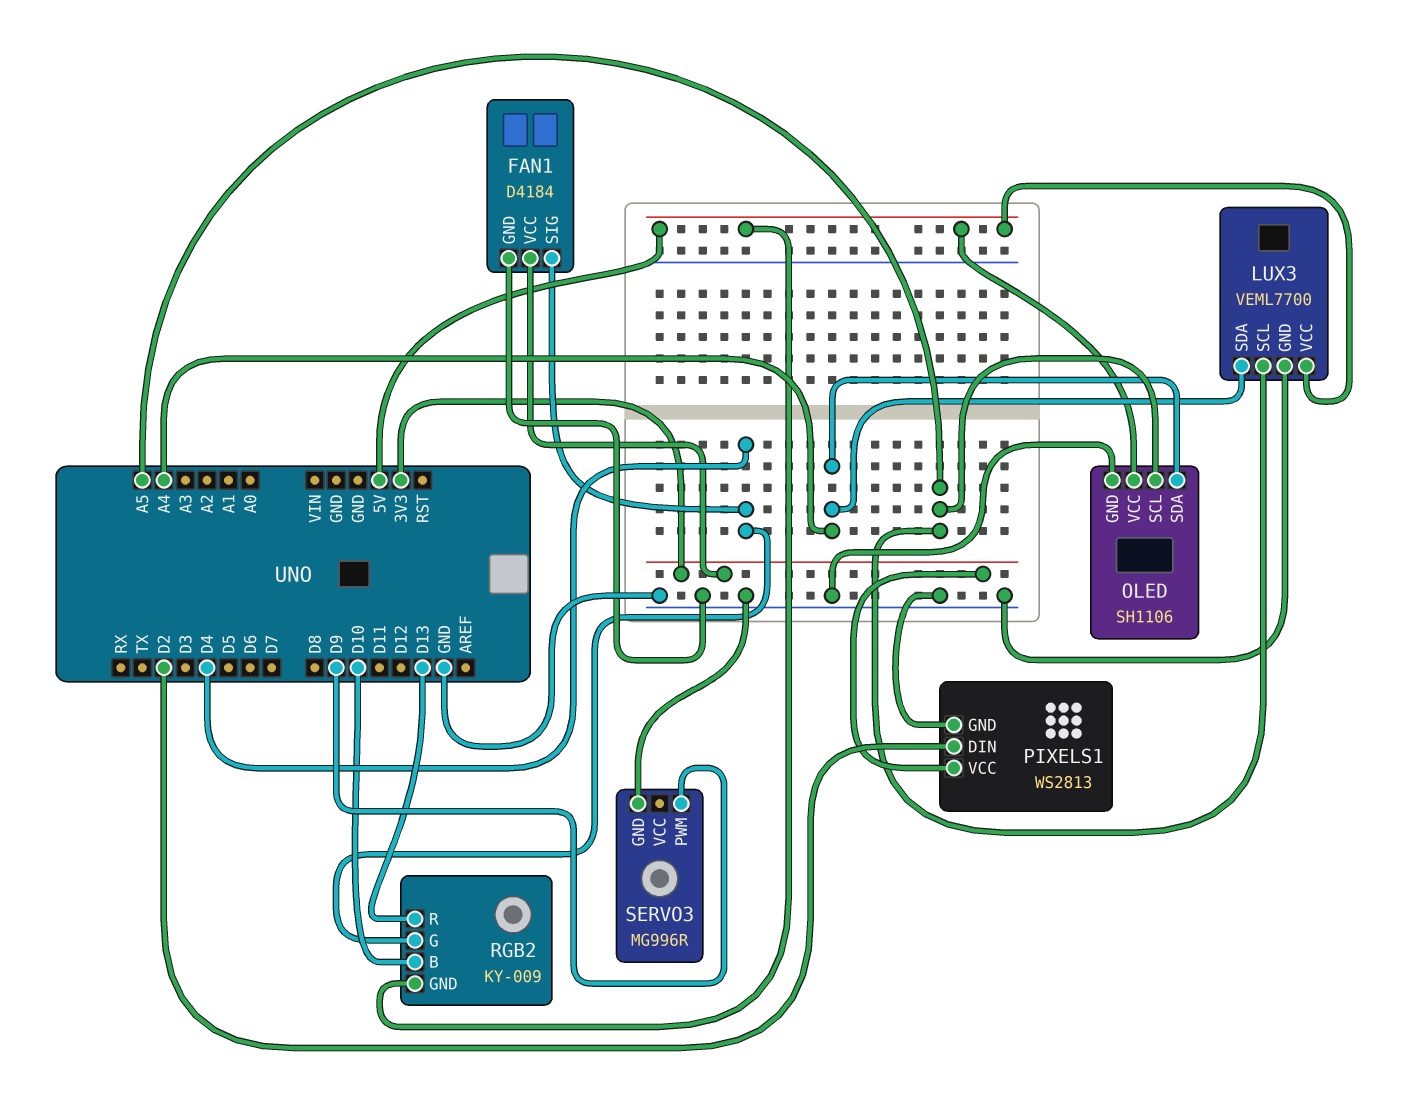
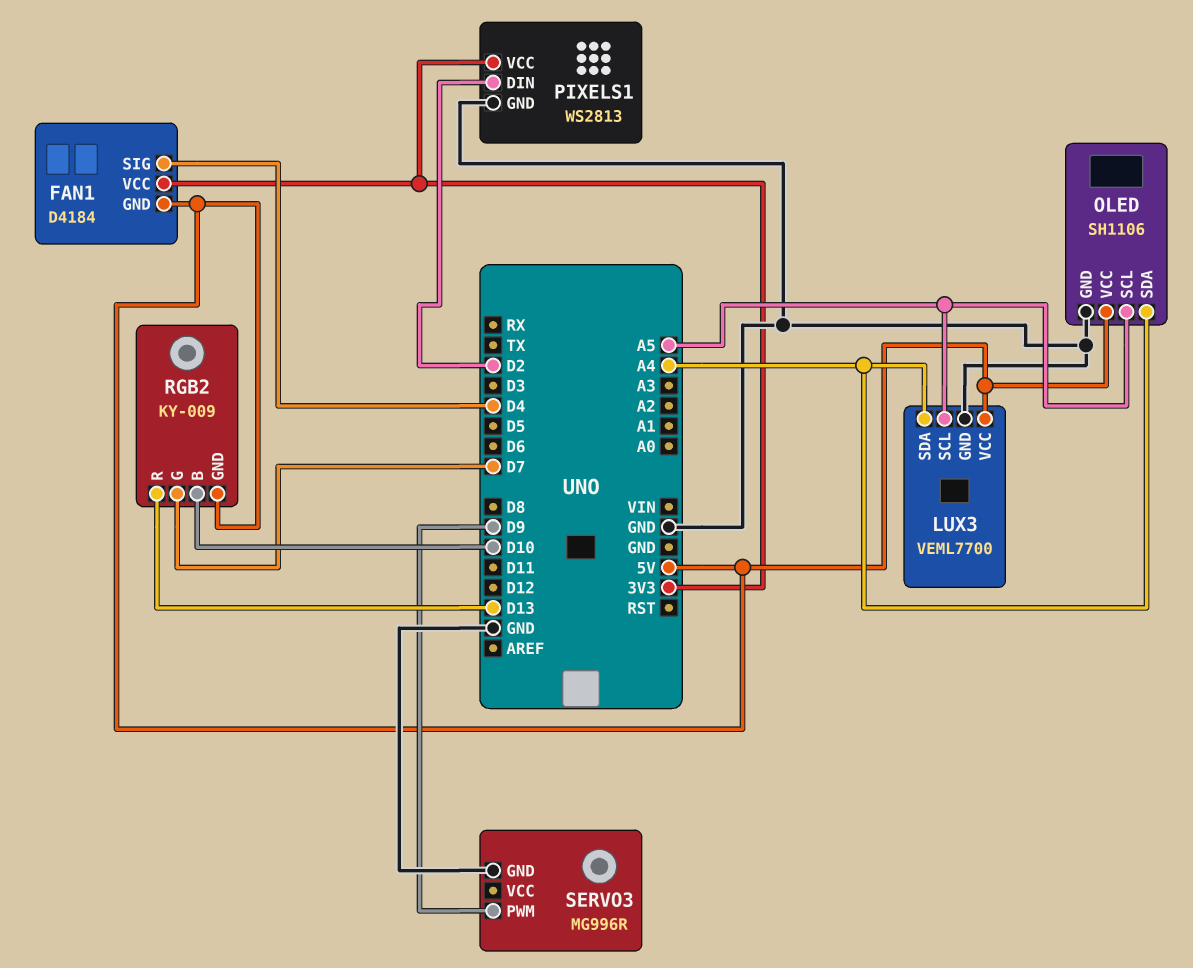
FAN1 pin GND: GND -> 5V
RGB2 pin G: D4 -> D7

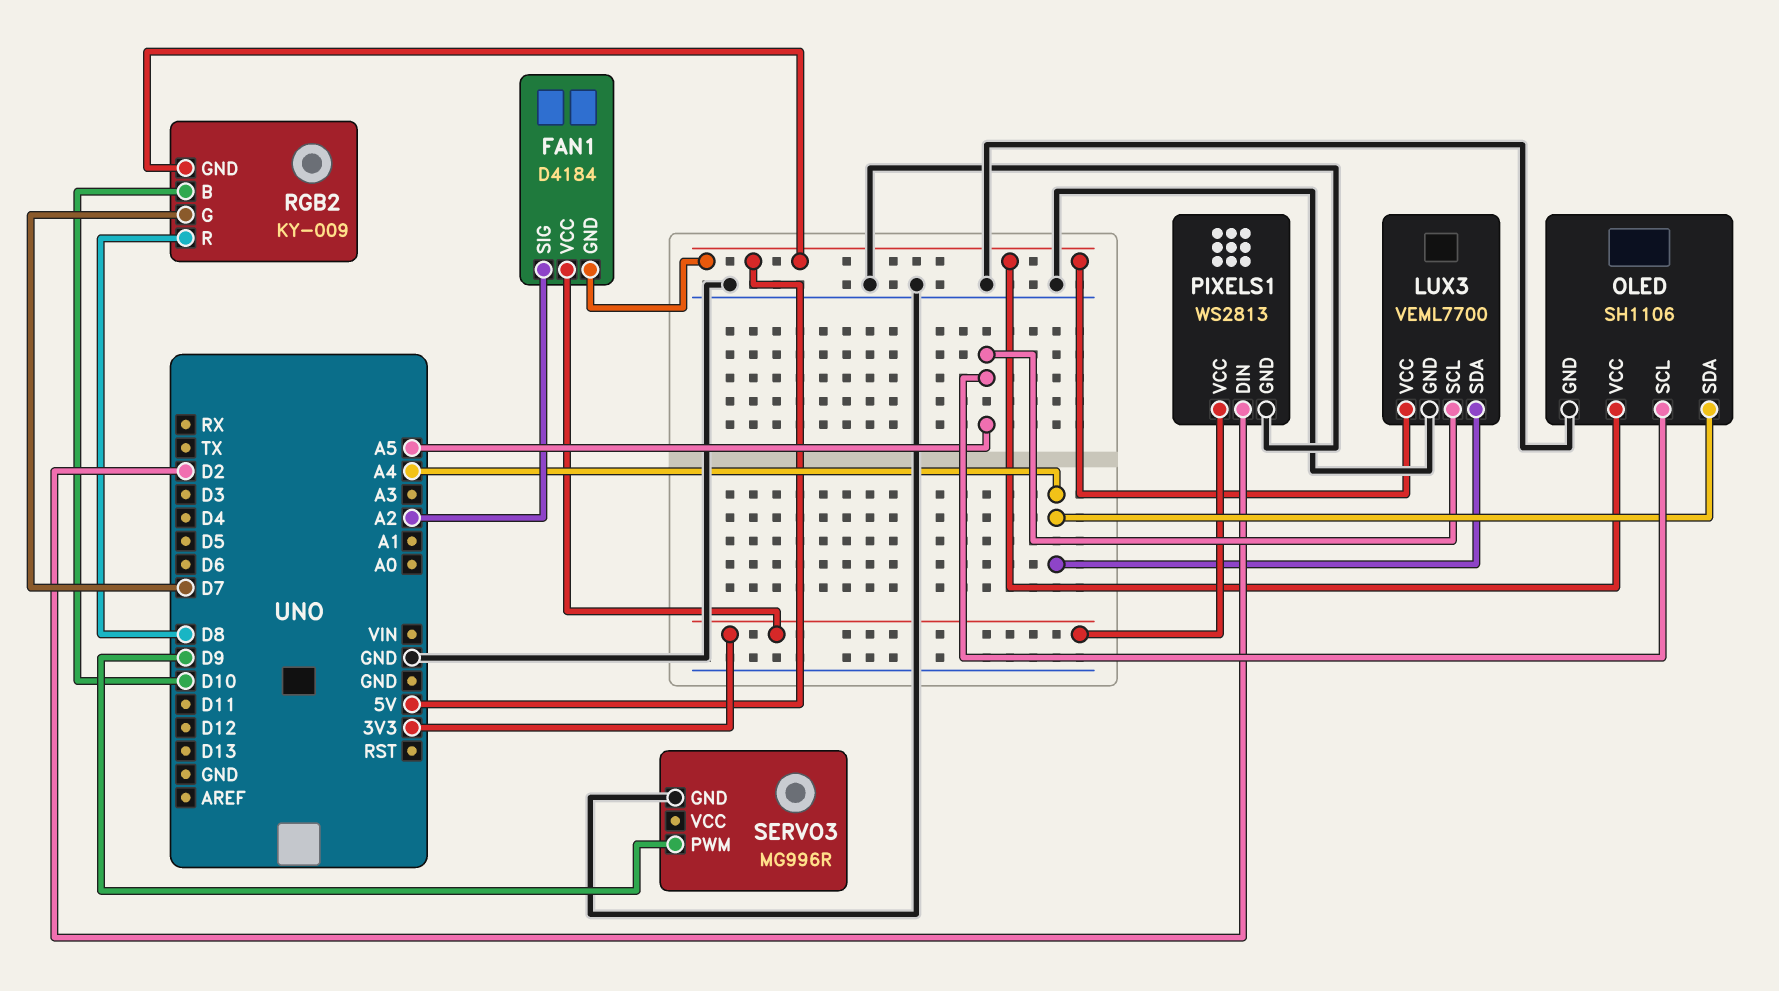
FAN1 pin SIG: D4 -> A2
RGB2 pin R: D13 -> D8

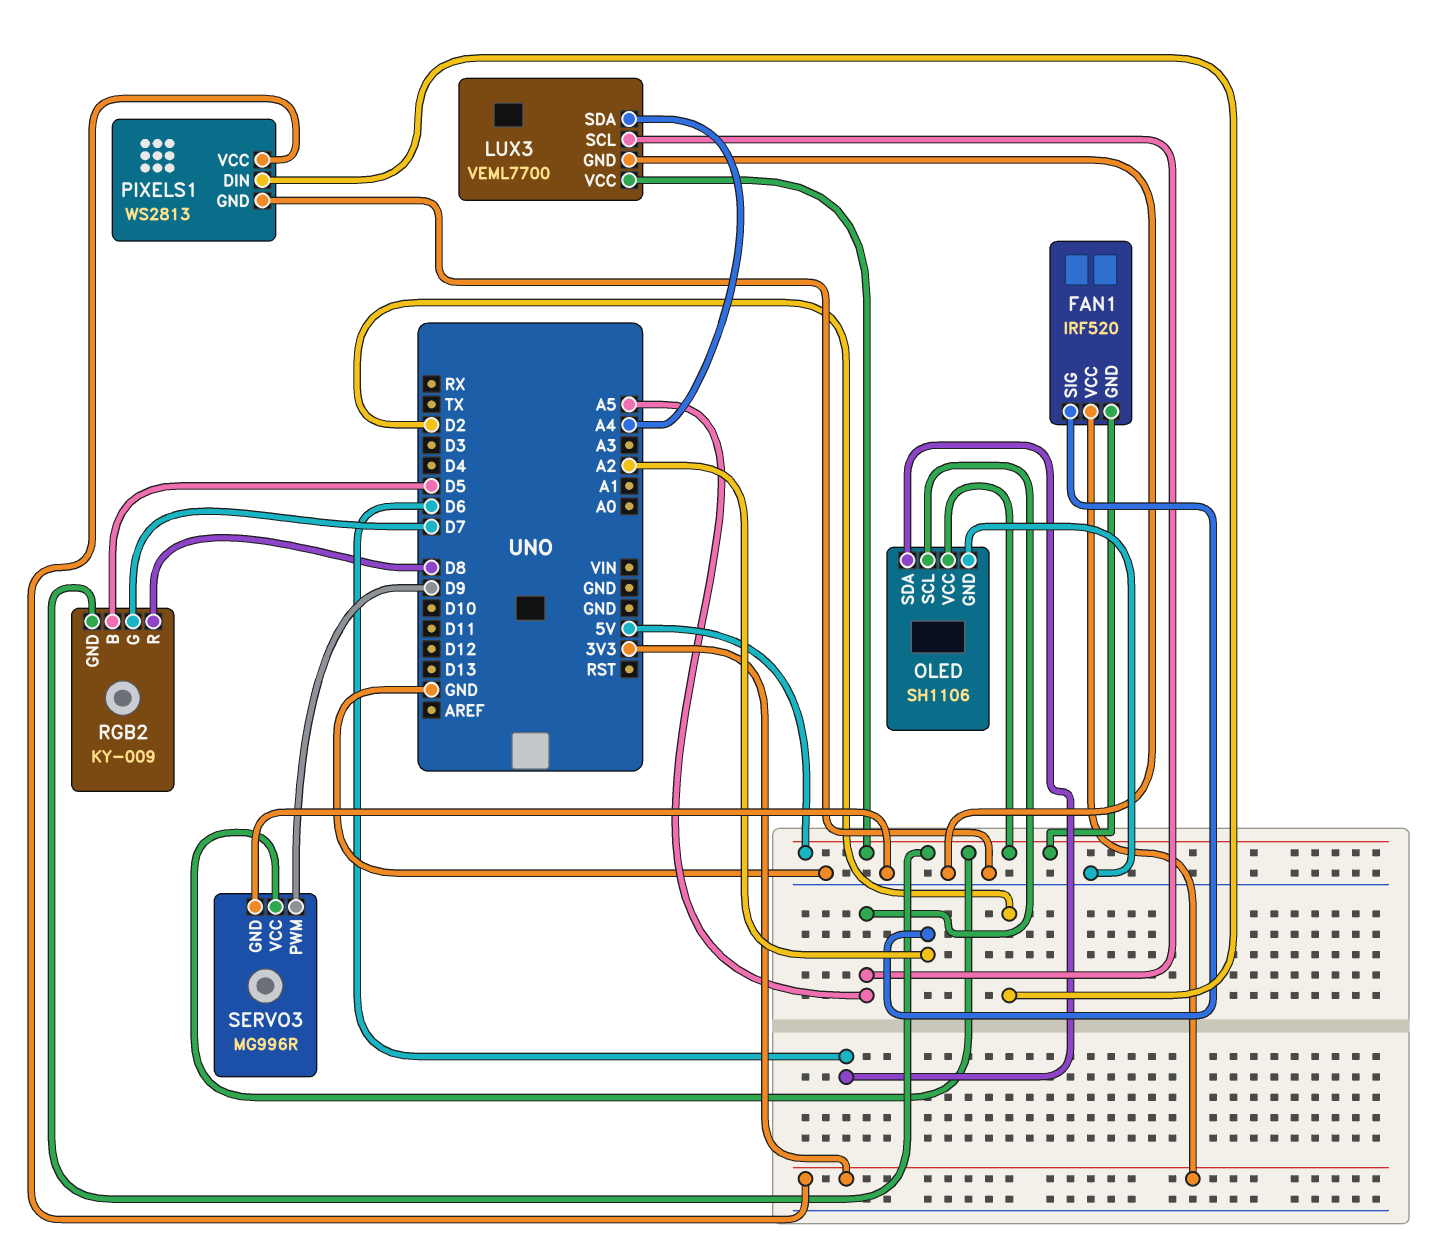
FAN1: D4184 -> IRF520
OLED pin SDA: A4 -> D6
RGB2 pin B: D10 -> D5
SERVO3 pin VCC: none -> 5V

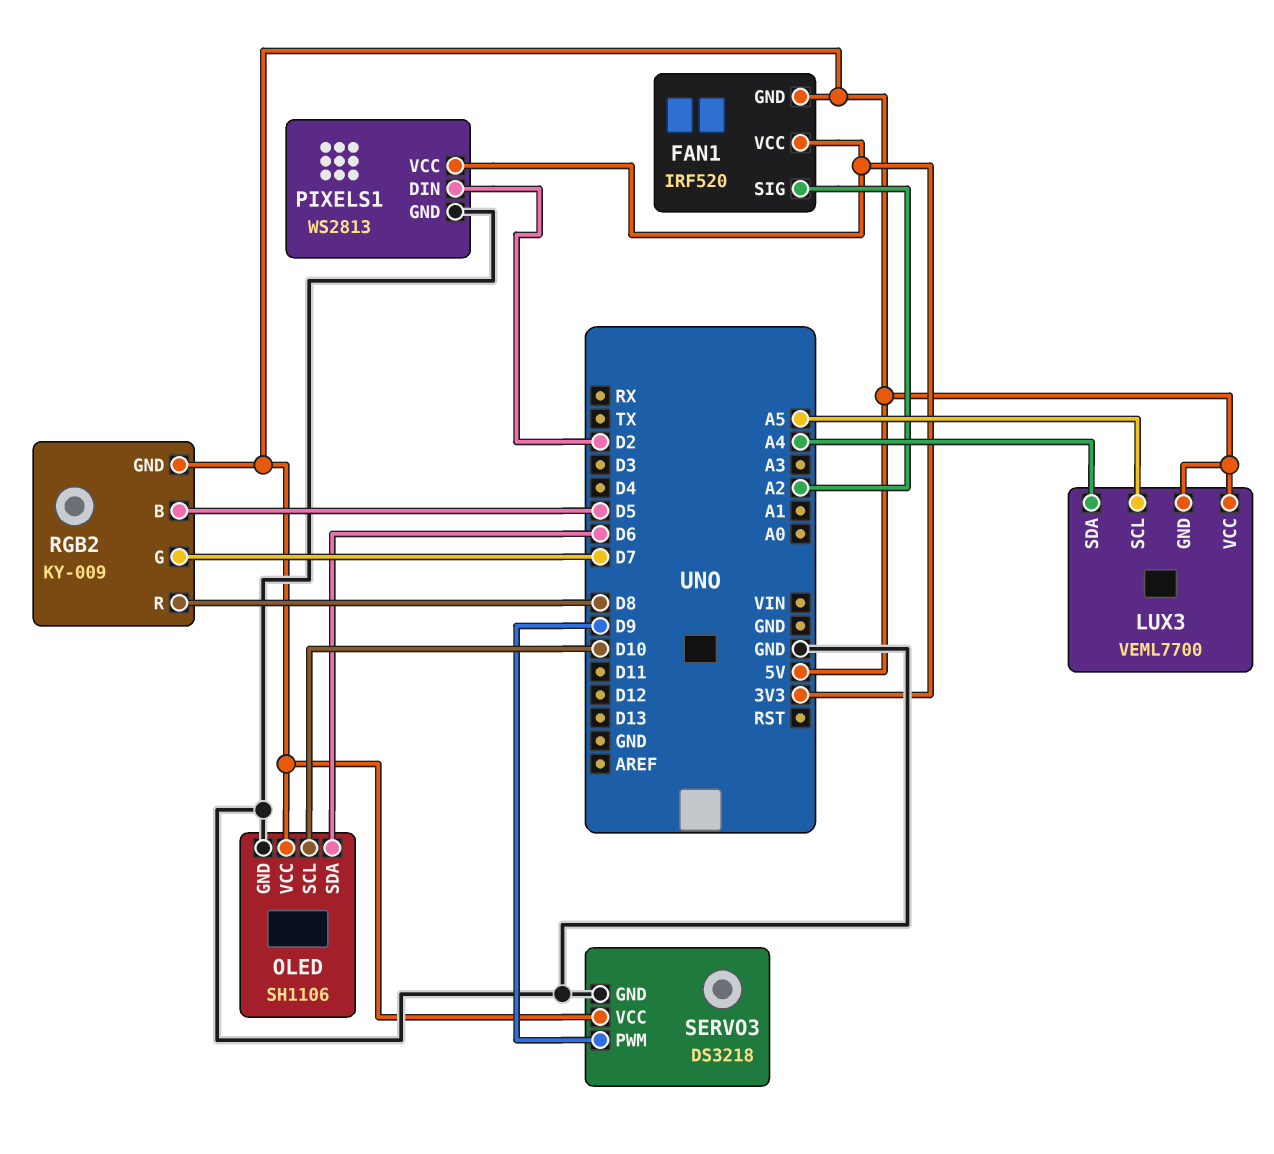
LUX3 pin GND: GND -> 5V
OLED pin SCL: A5 -> D10
SERVO3: MG996R -> DS3218

